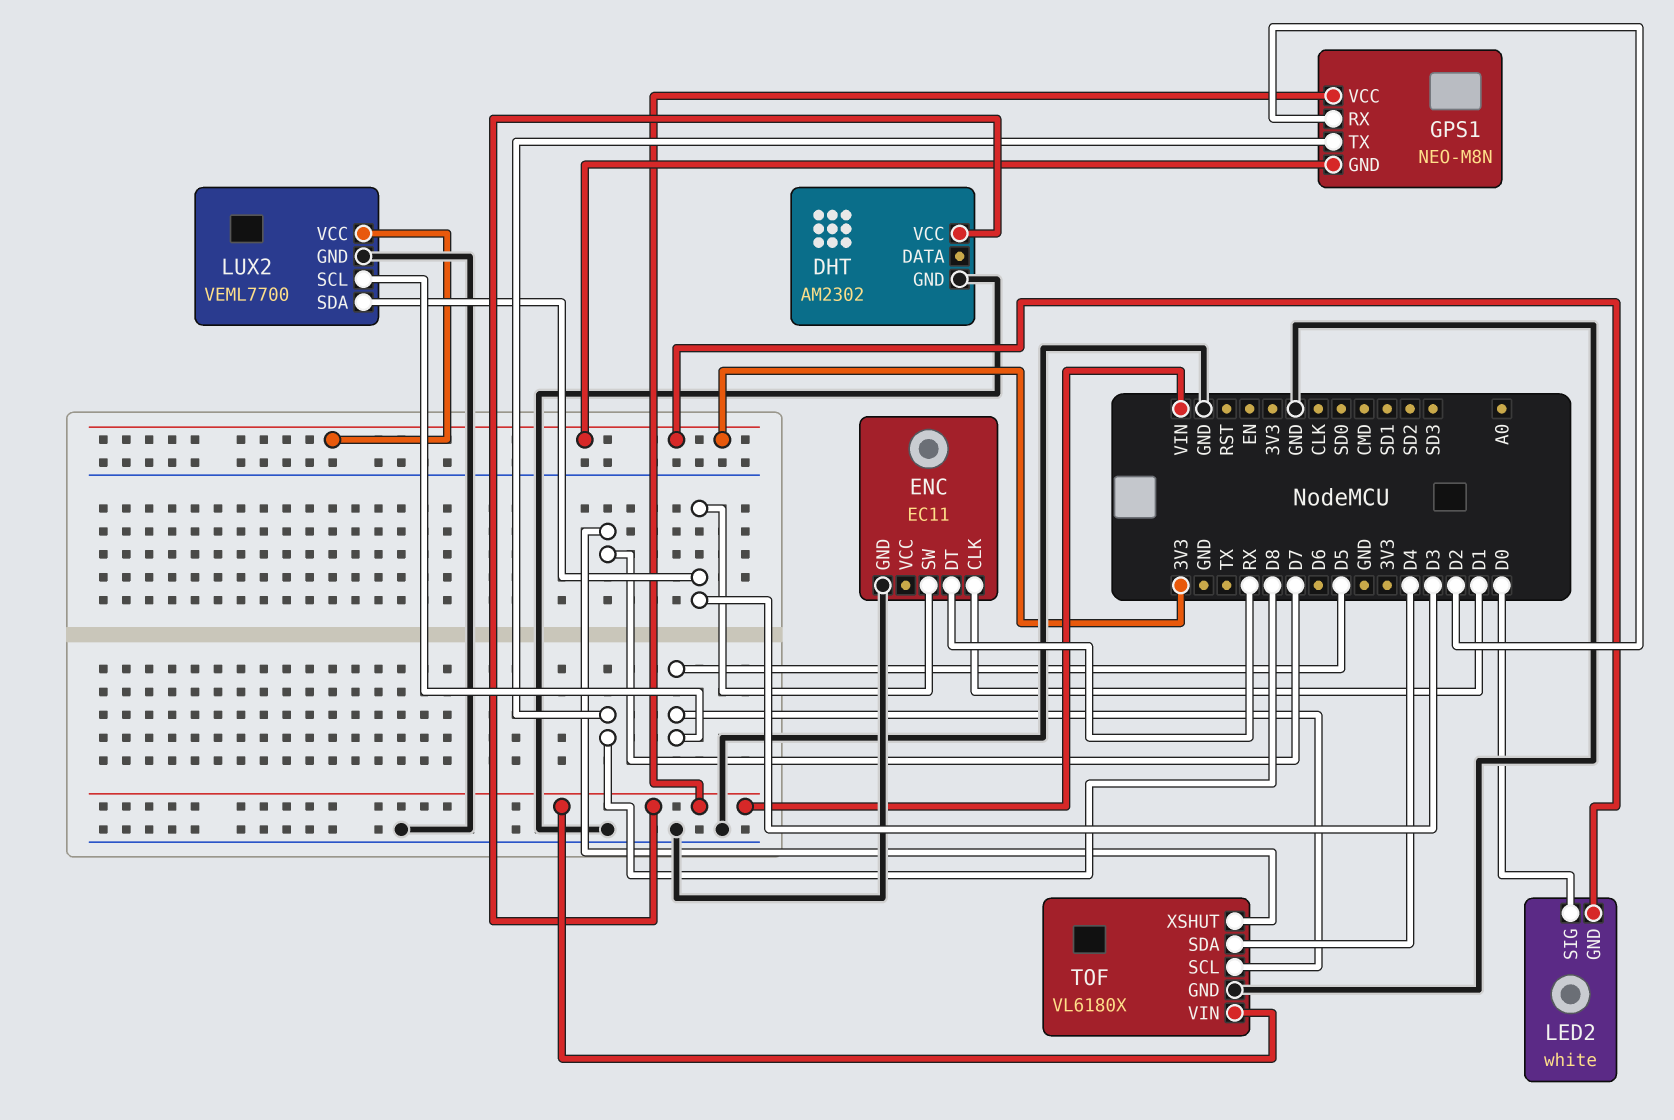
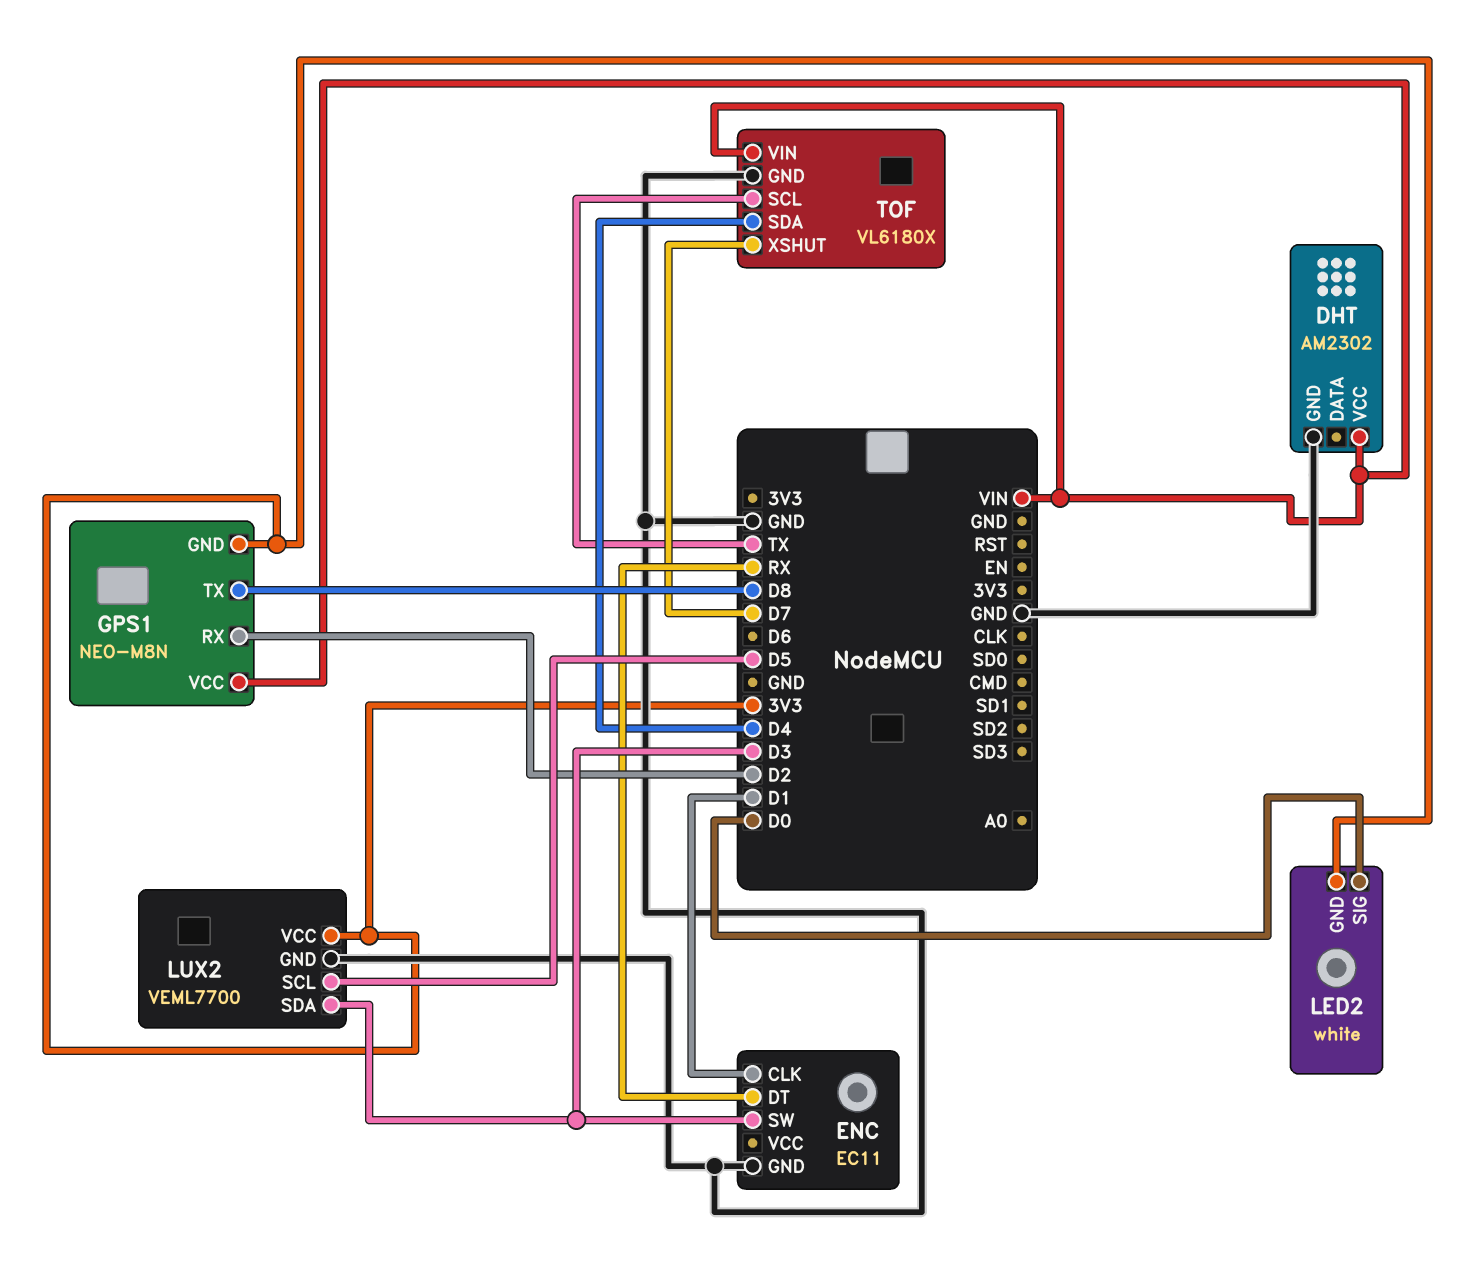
TOF pin SCL: D5 -> TX

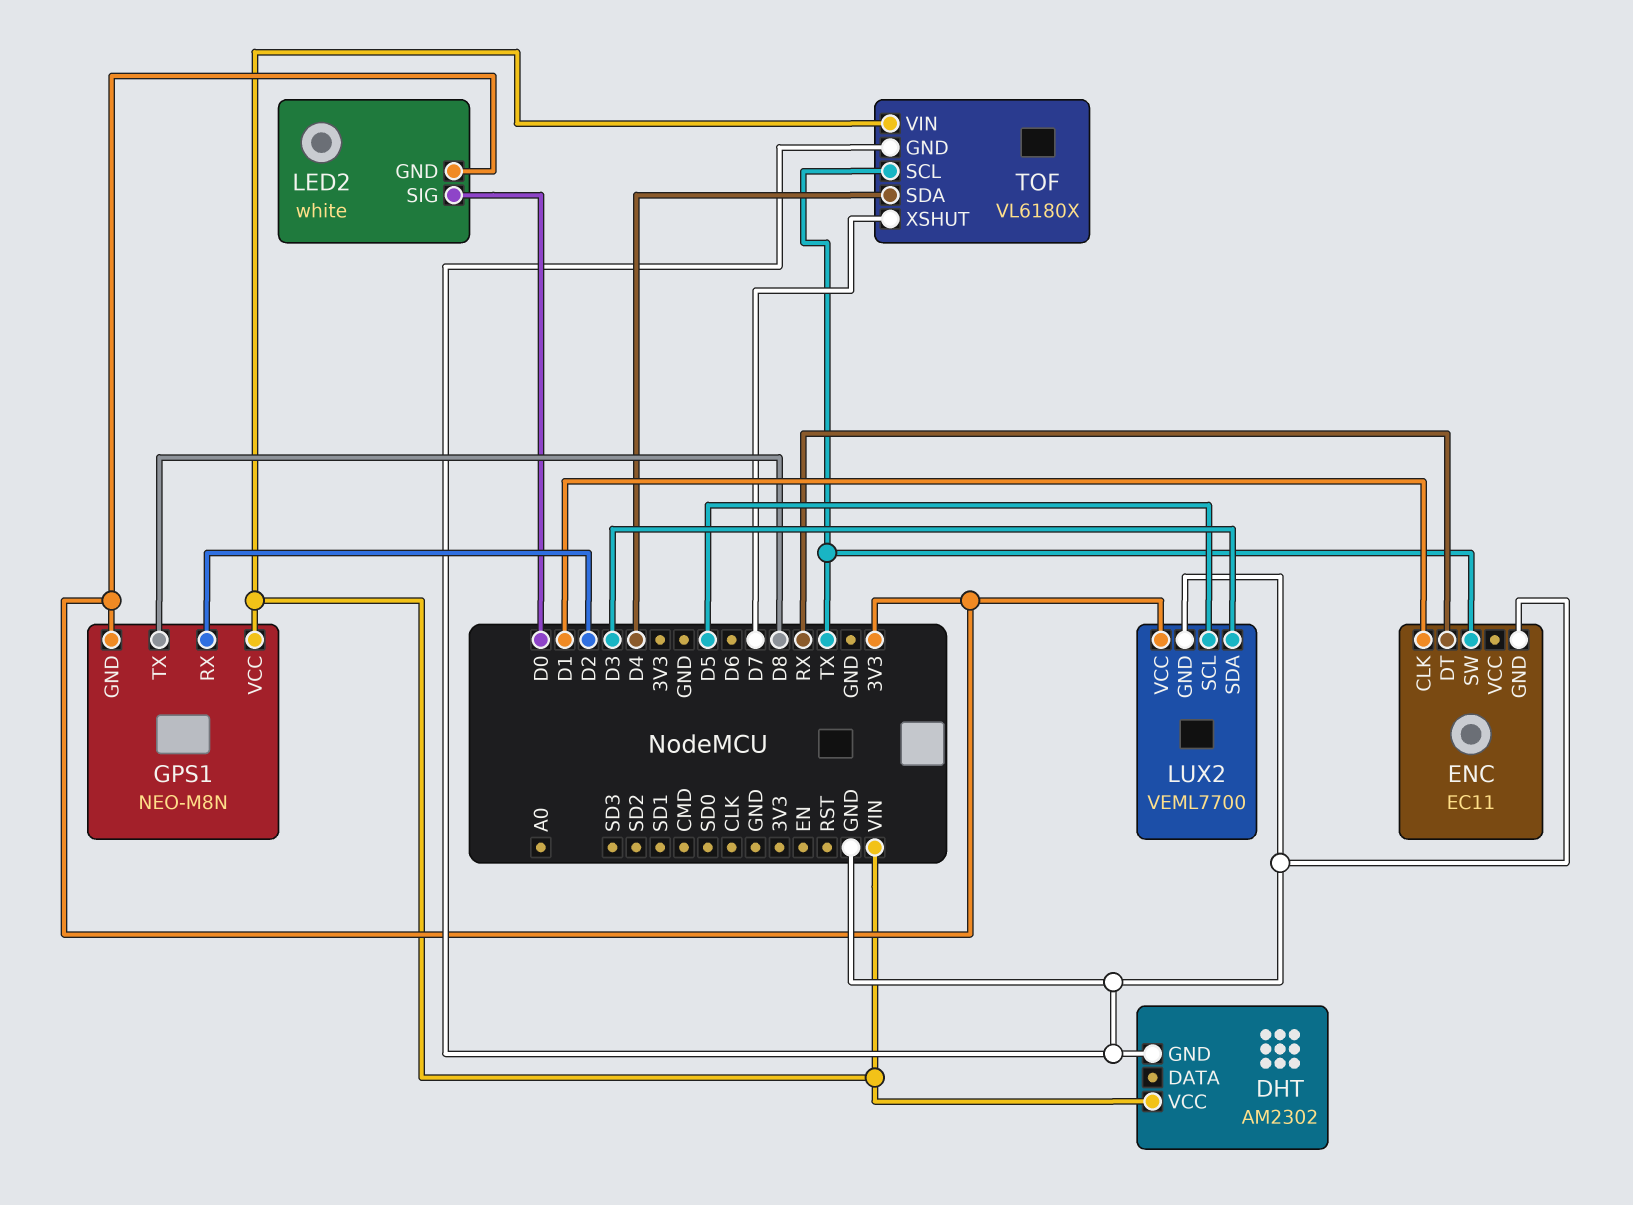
ENC pin SW: D3 -> TX

